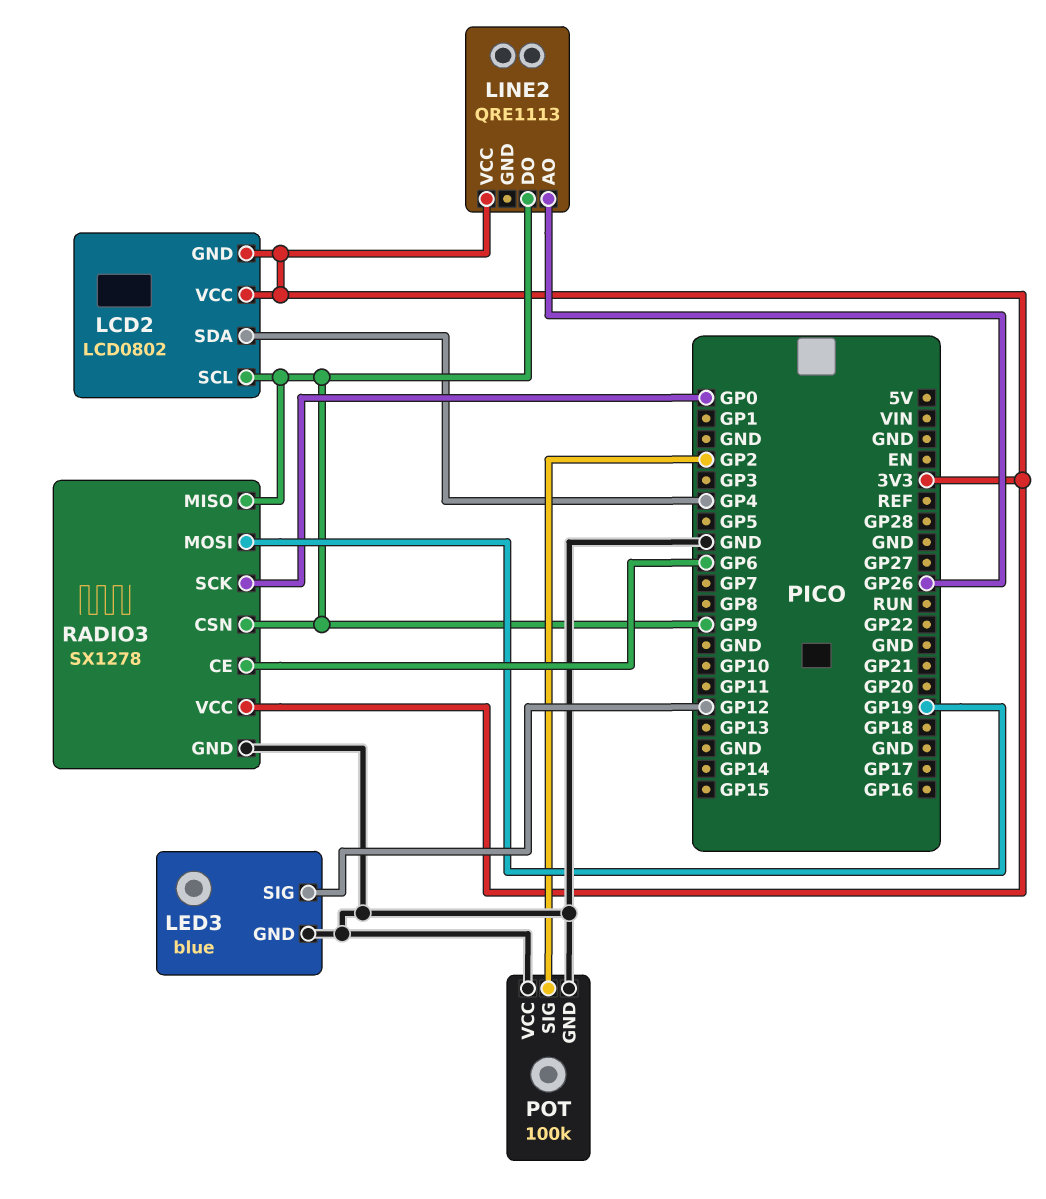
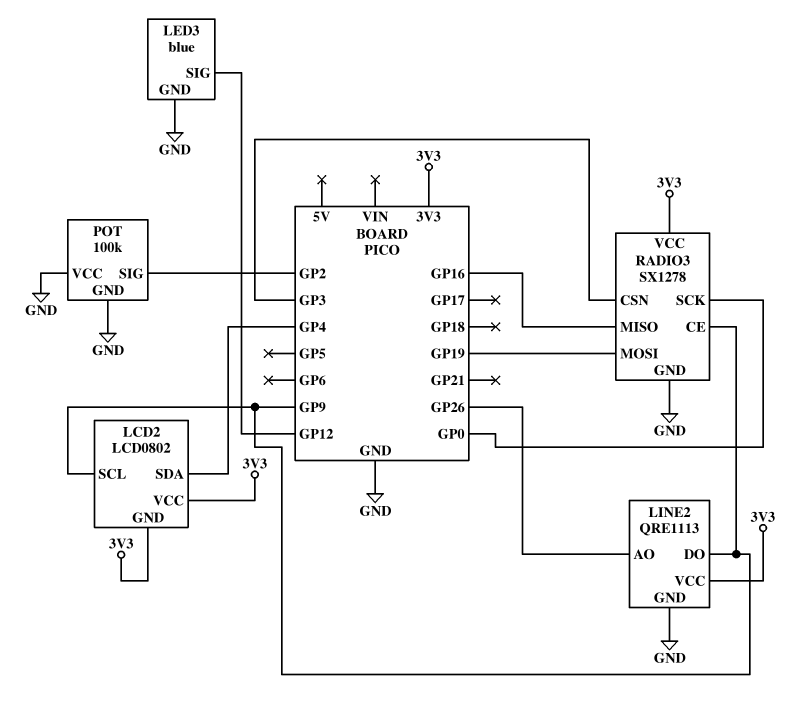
LINE2 pin GND: none -> GND
RADIO3 pin CE: GP6 -> GP9
RADIO3 pin CSN: GP9 -> GP3
RADIO3 pin MISO: GP9 -> GP16

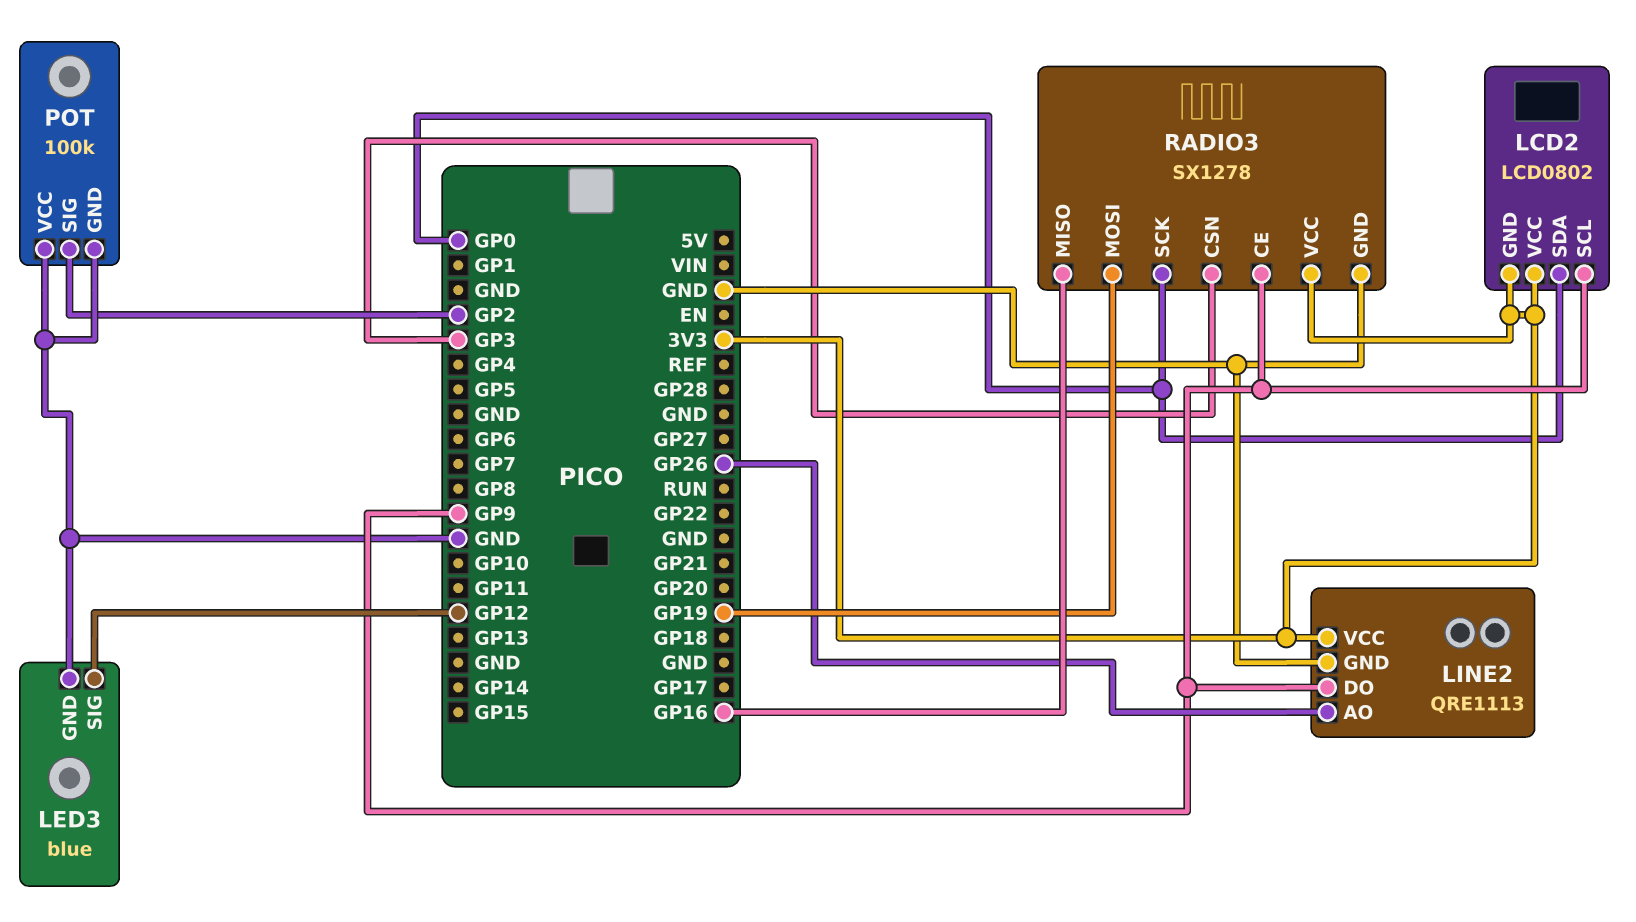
LCD2 pin SDA: GP4 -> GP0

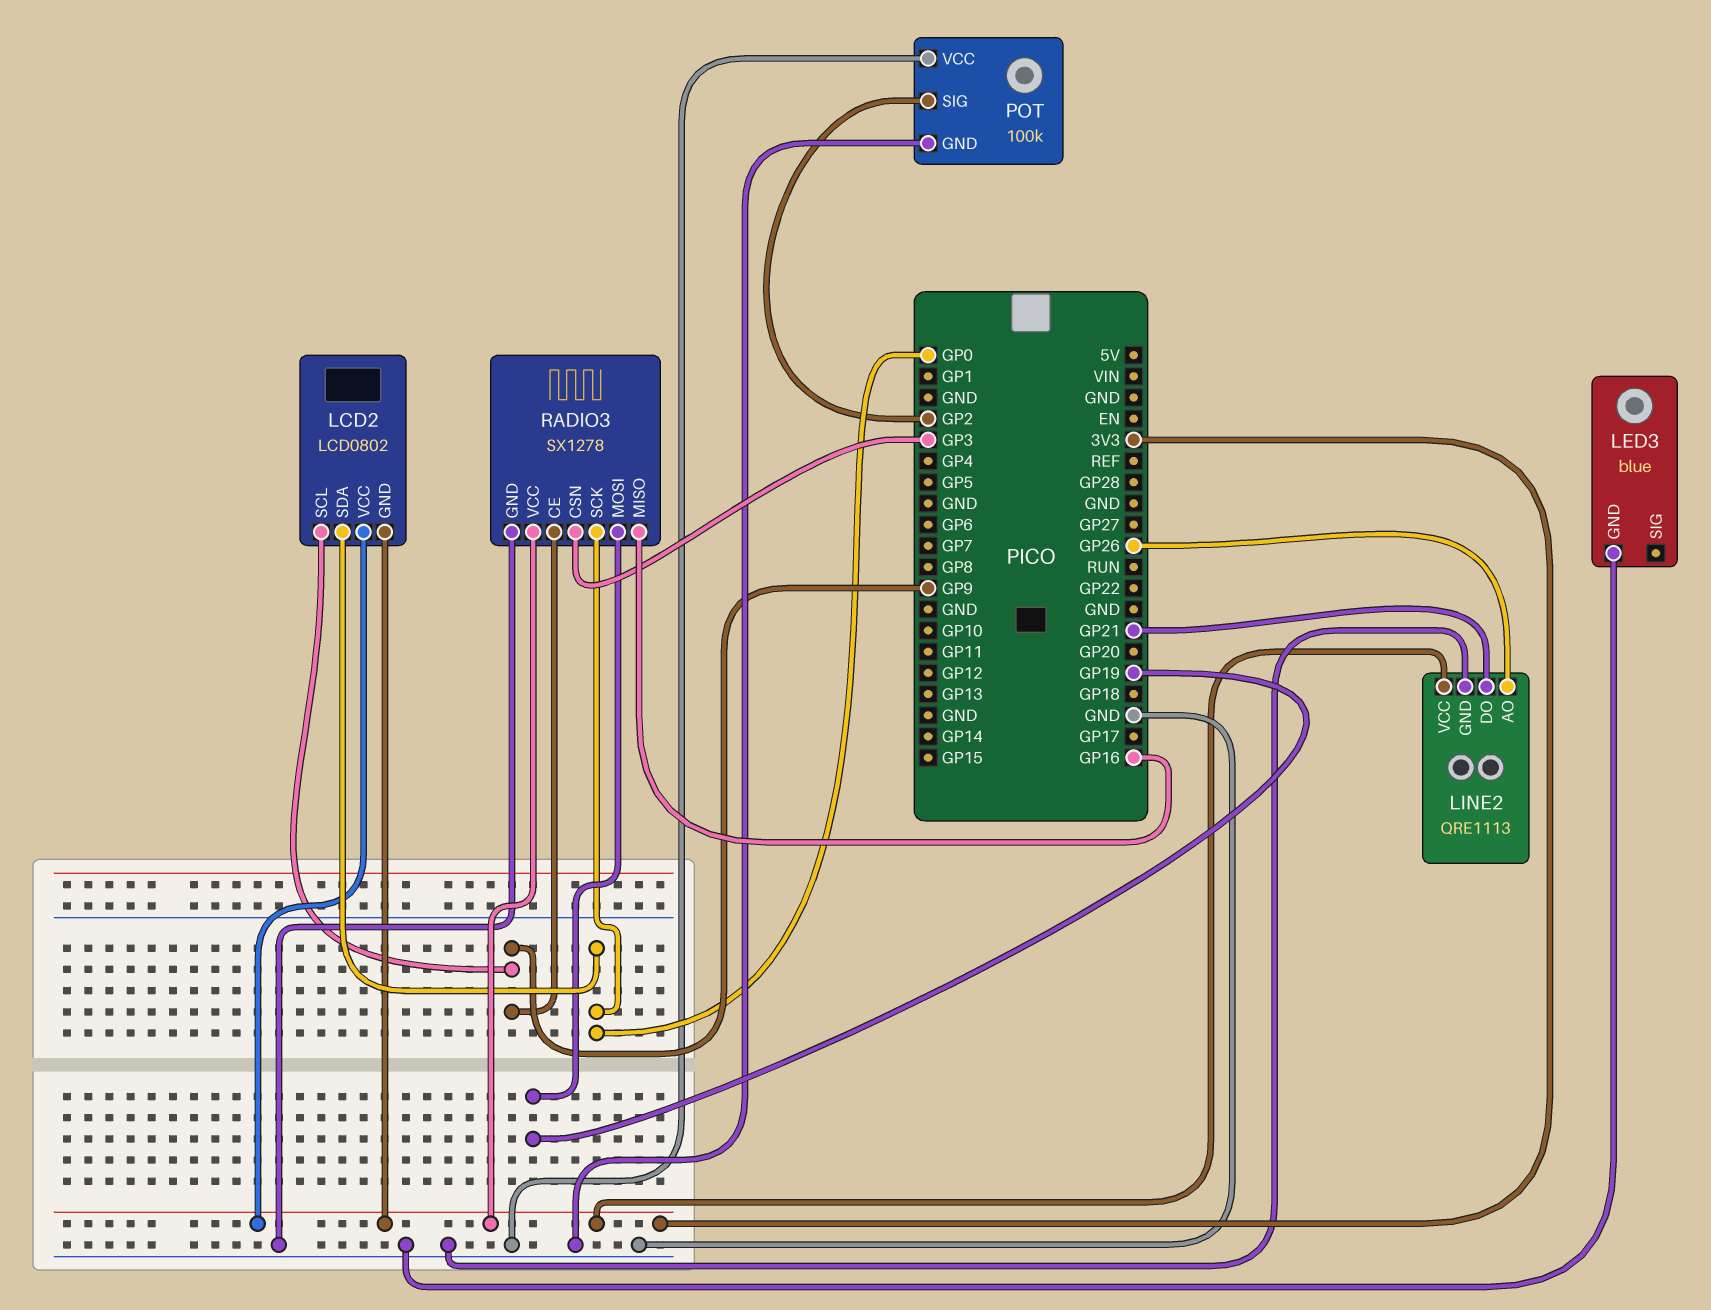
LED3 pin SIG: GP12 -> none
LINE2 pin DO: GP9 -> GP21

